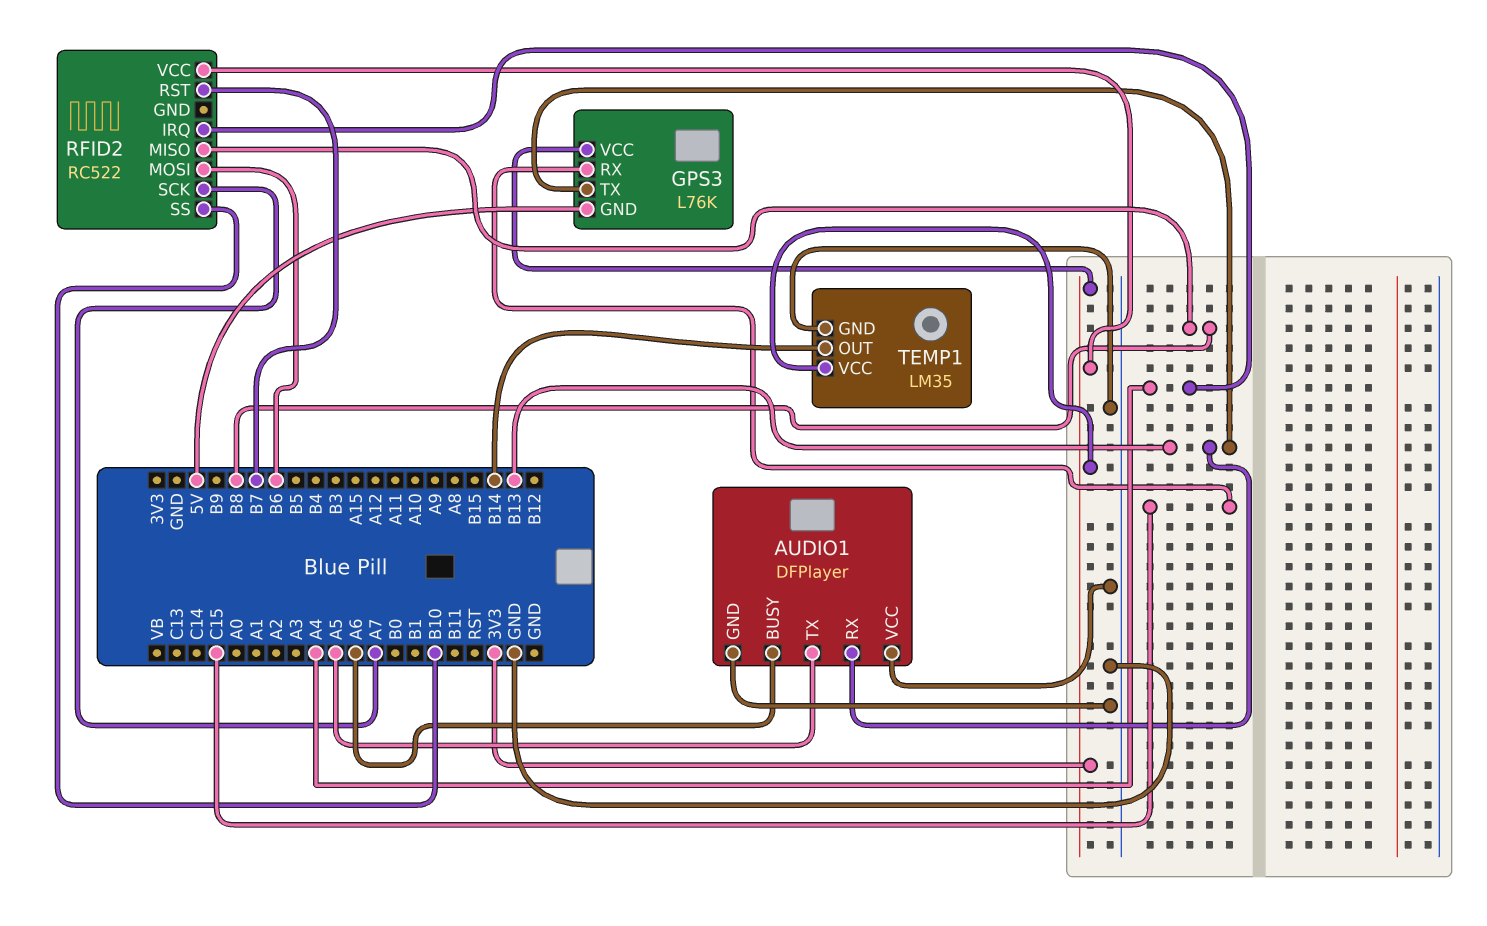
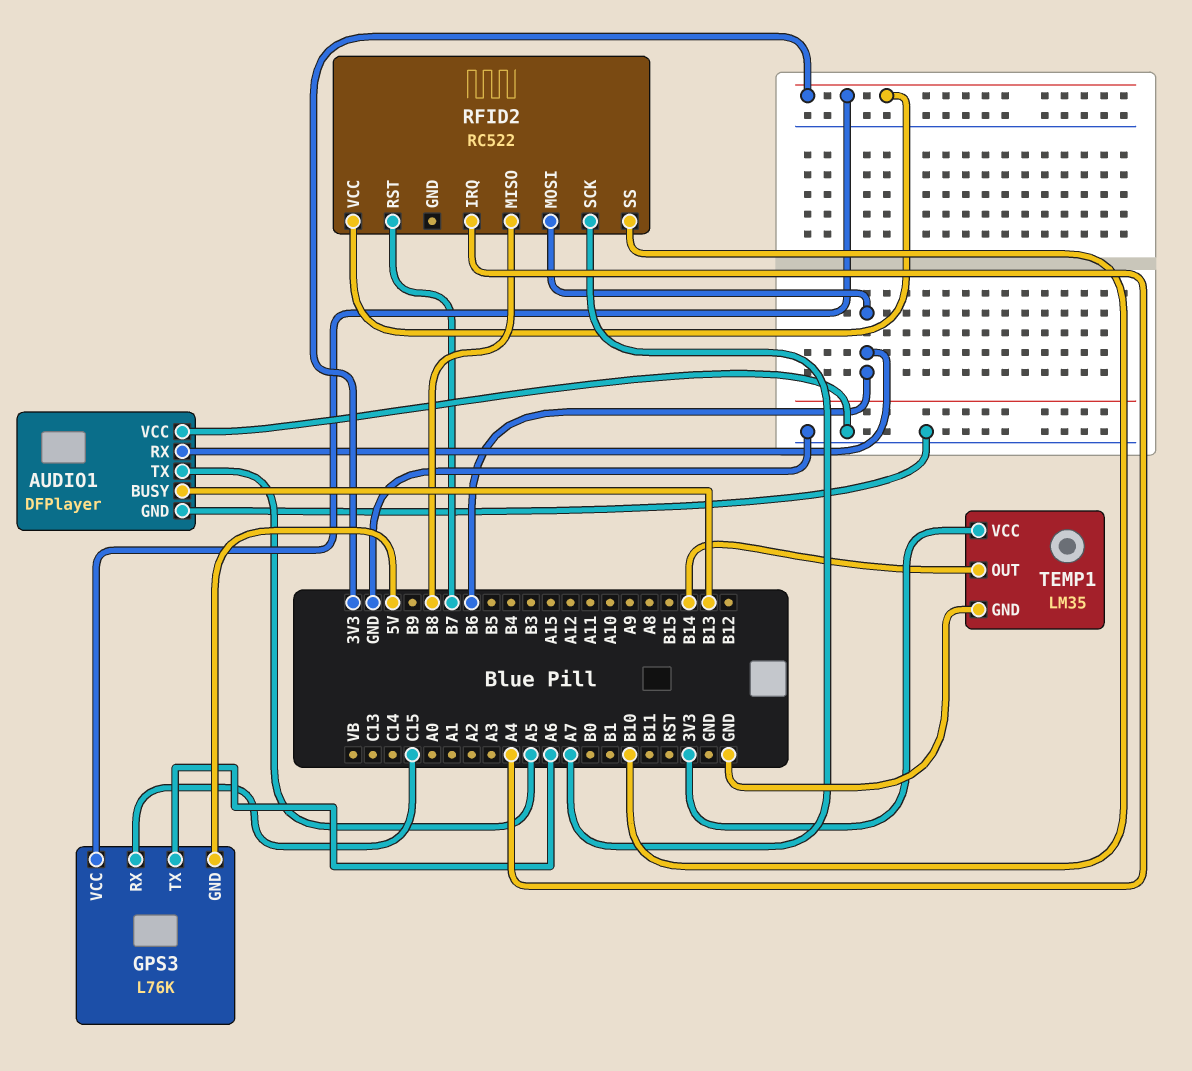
AUDIO1 pin BUSY: A6 -> B13
AUDIO1 pin RX: B13 -> B6
GPS3 pin TX: B13 -> A6

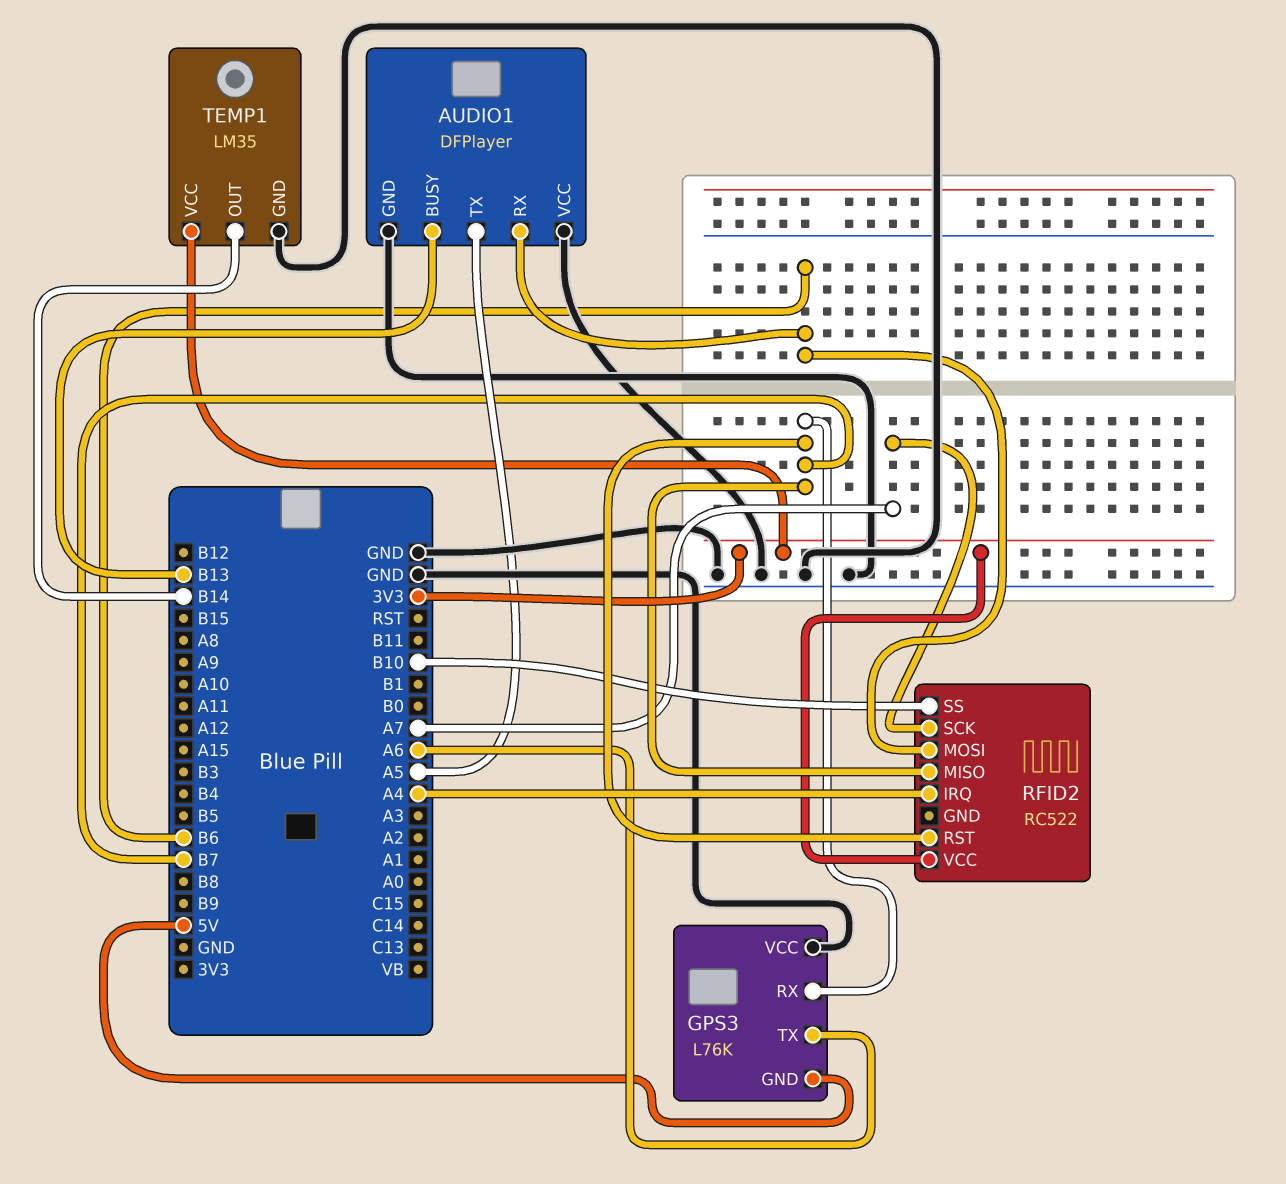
GPS3 pin RX: C15 -> B7
GPS3 pin VCC: 3V3 -> GND
RFID2 pin MISO: B8 -> B7

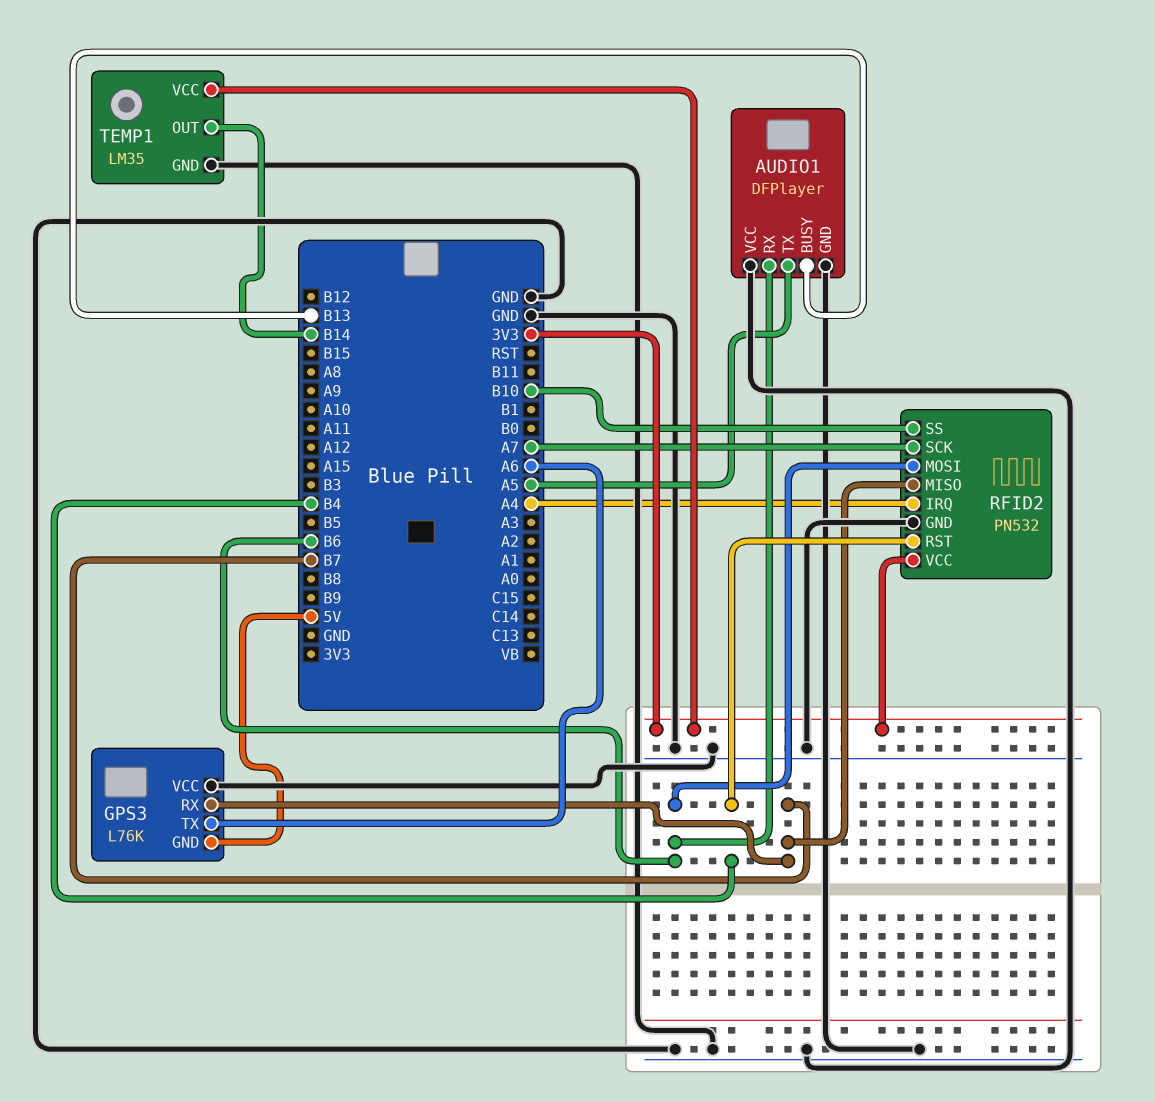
RFID2: RC522 -> PN532
RFID2 pin GND: none -> GND
RFID2 pin RST: B7 -> B4

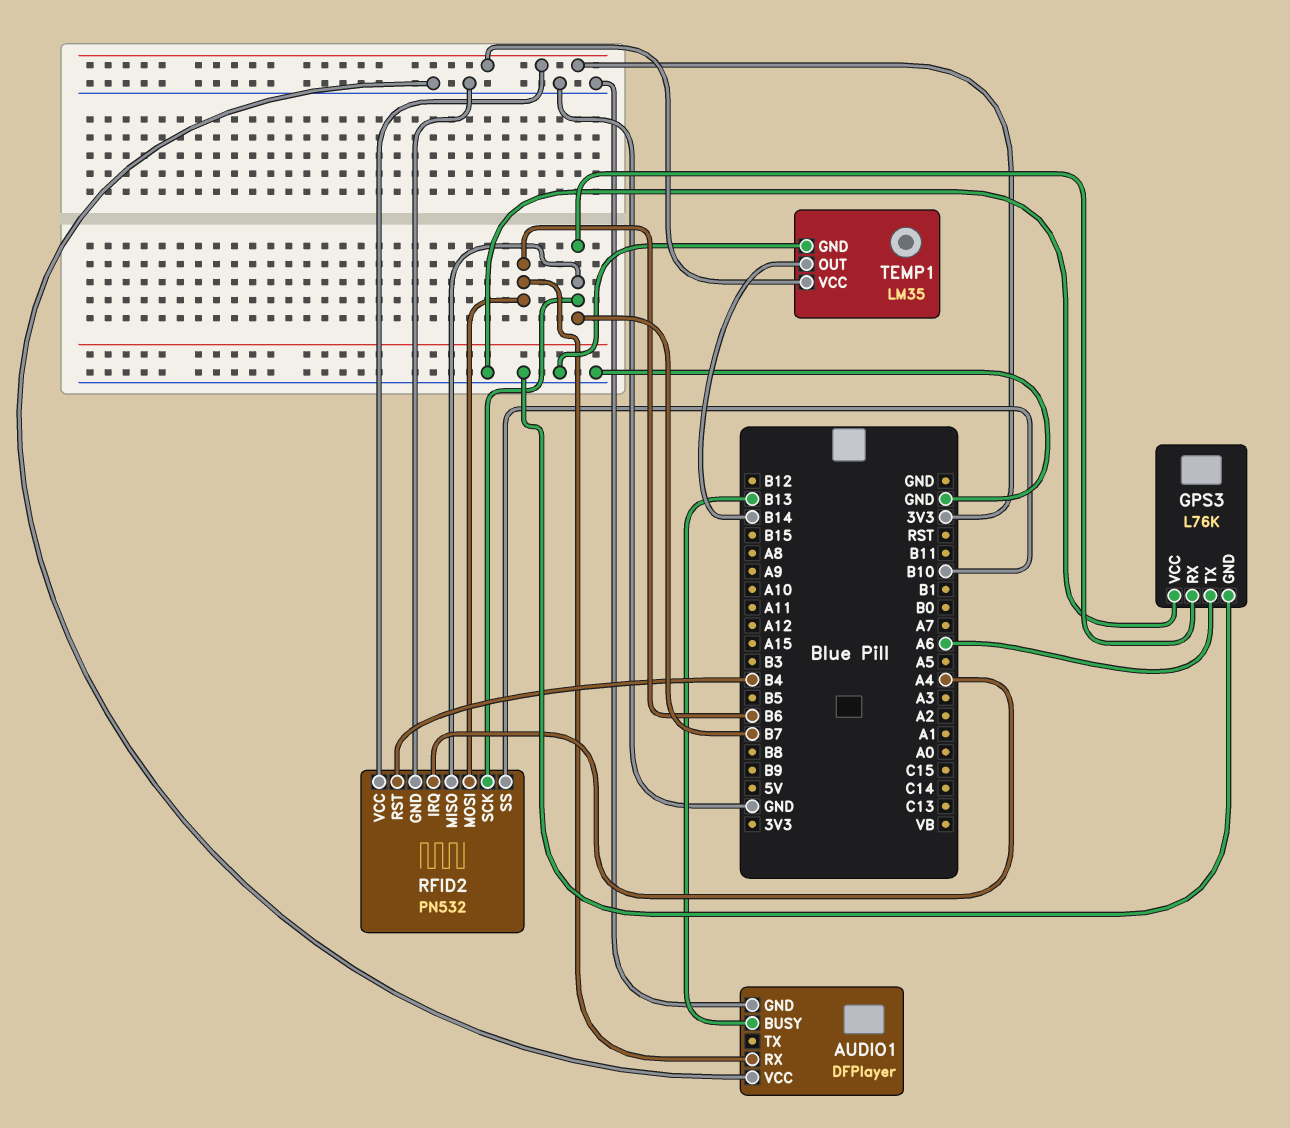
AUDIO1 pin TX: A5 -> none
GPS3 pin GND: 5V -> GND
RFID2 pin SCK: A7 -> B7

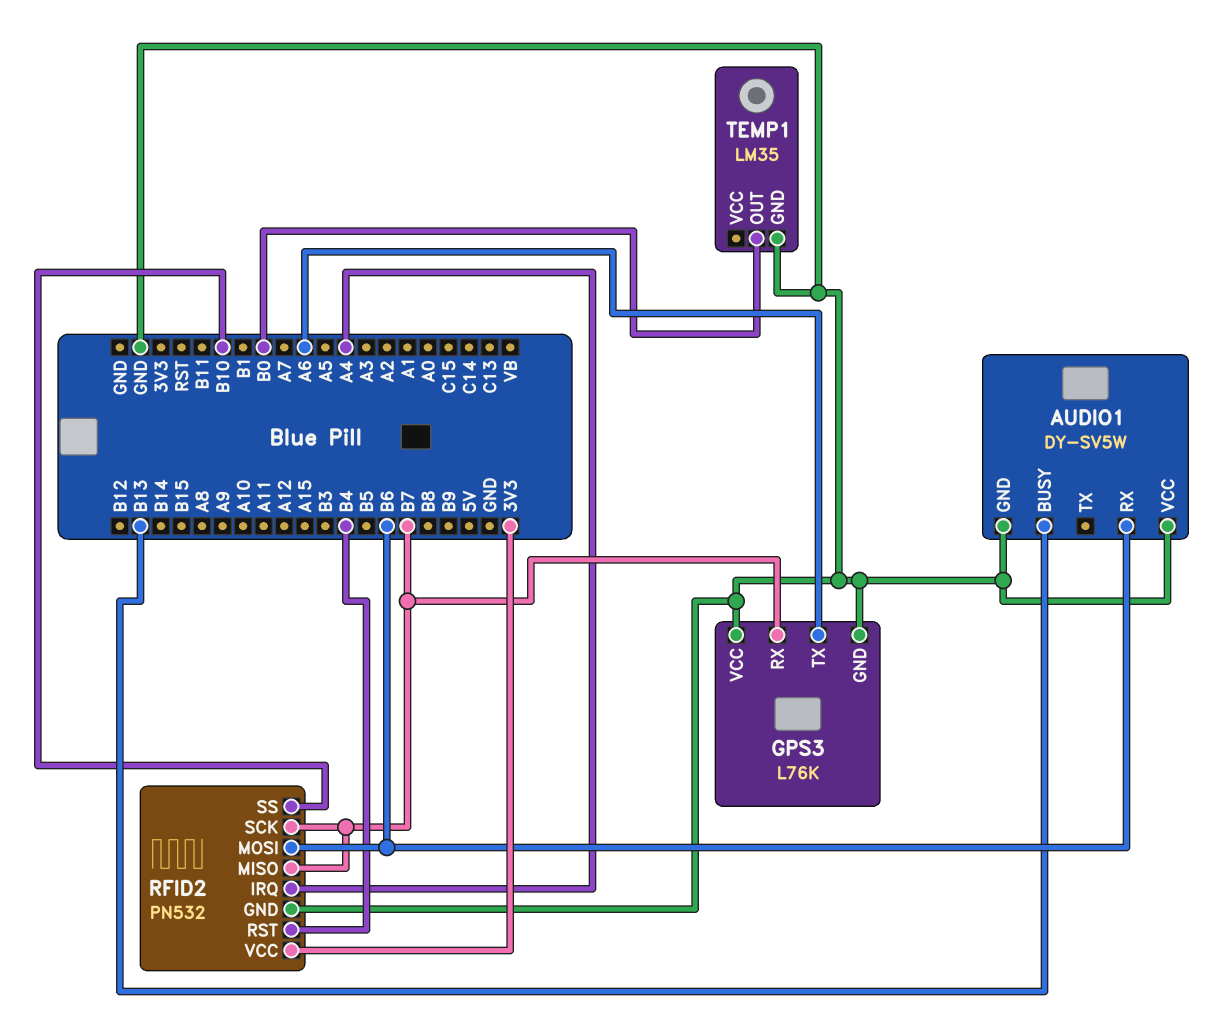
AUDIO1: DFPlayer -> DY-SV5W
TEMP1 pin OUT: B14 -> B0
TEMP1 pin VCC: 3V3 -> none

